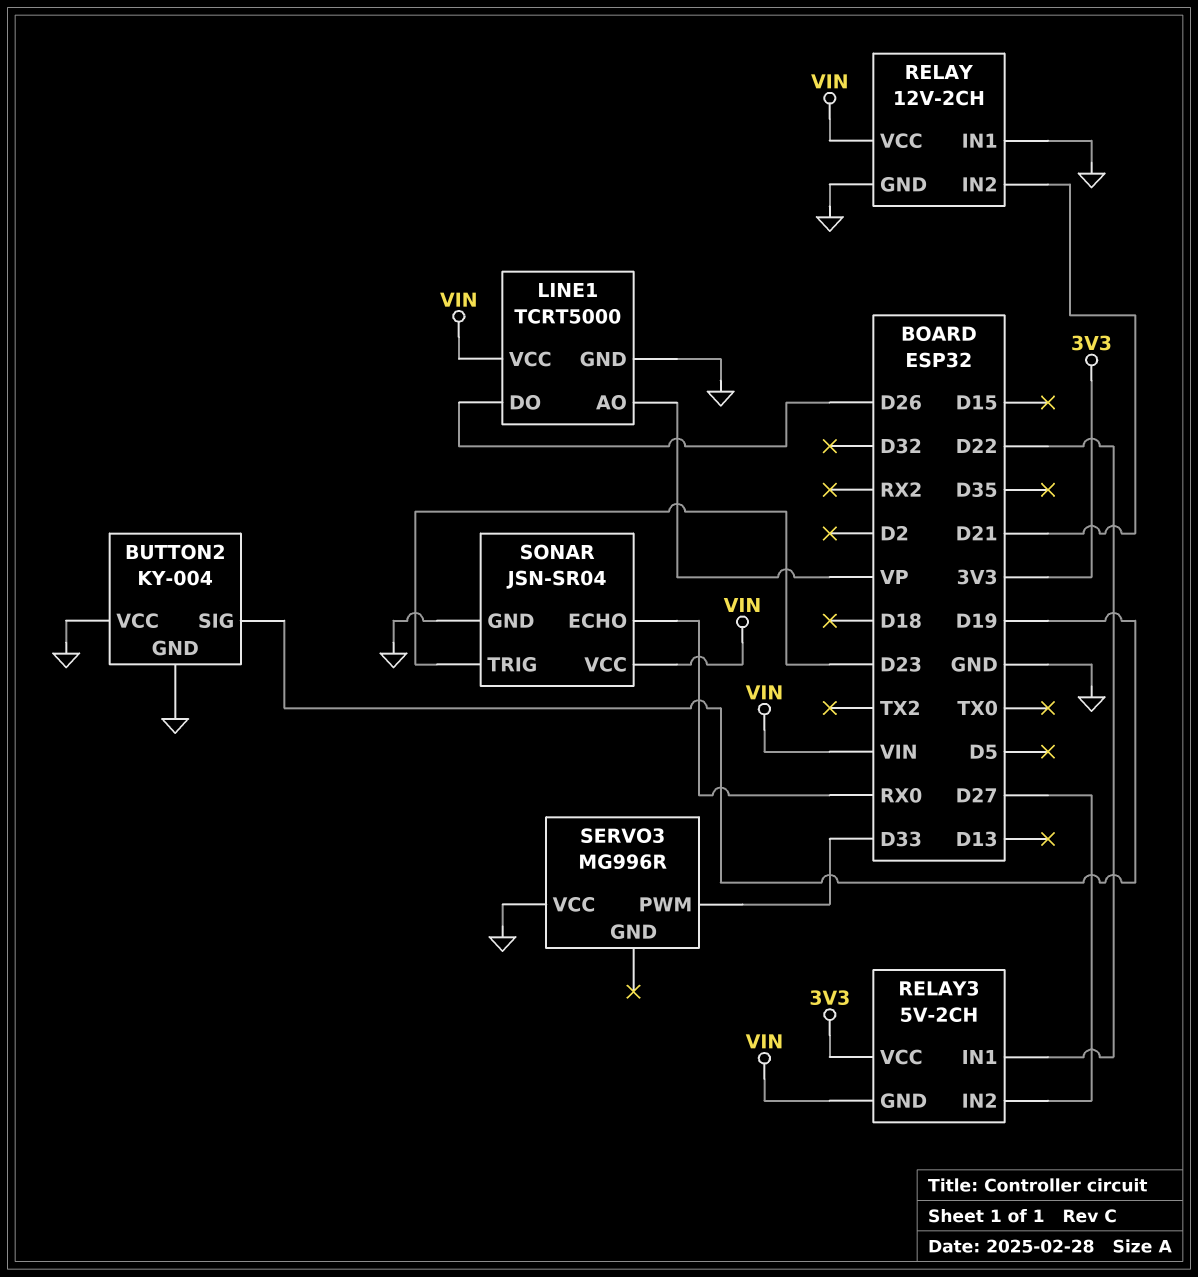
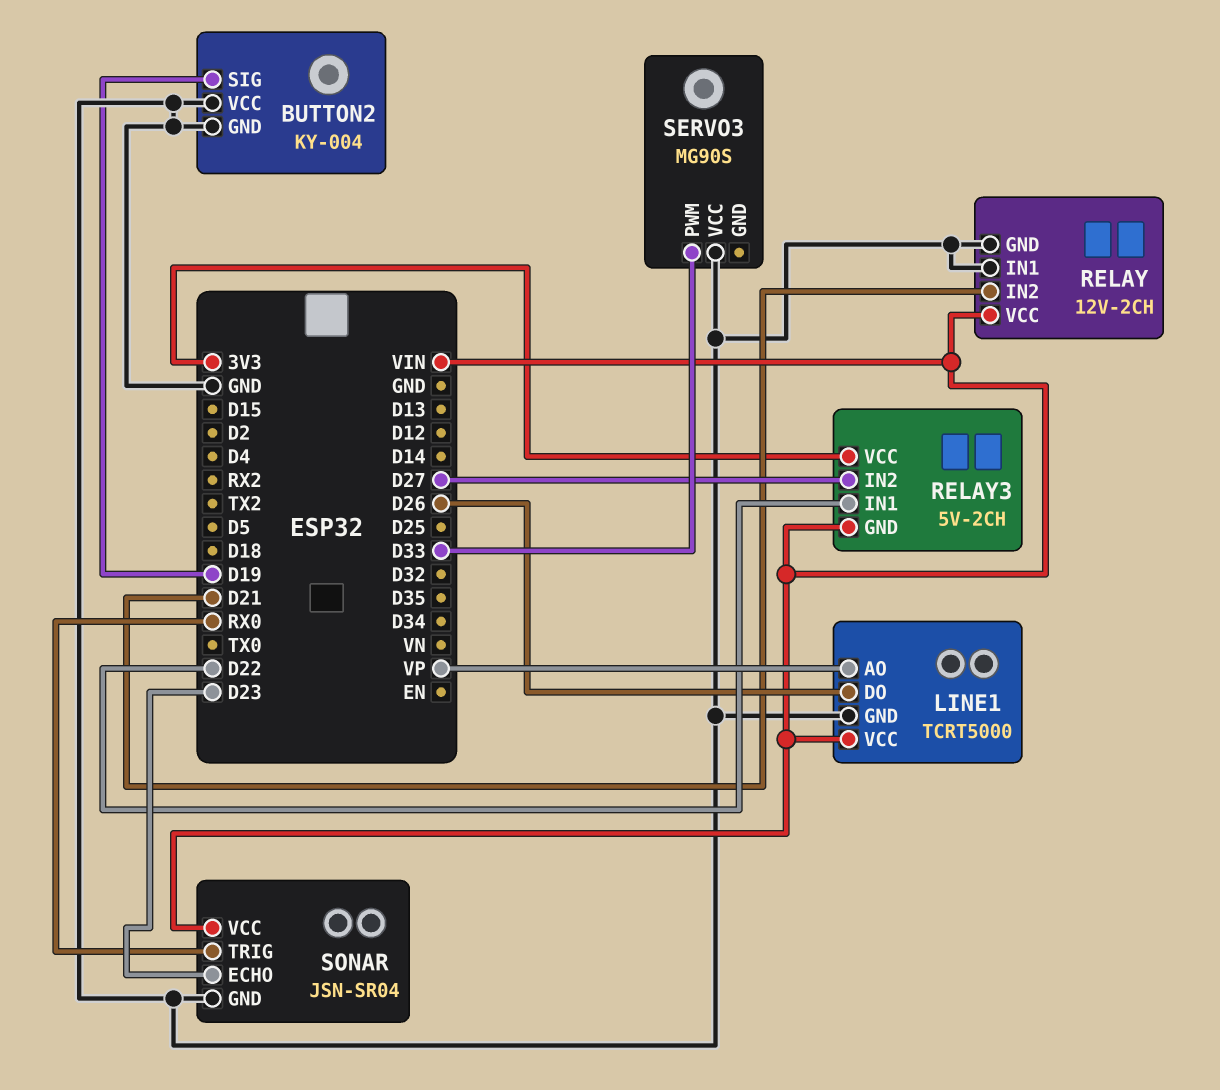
SERVO3: MG996R -> MG90S
SONAR pin ECHO: RX0 -> D23
SONAR pin TRIG: D23 -> RX0

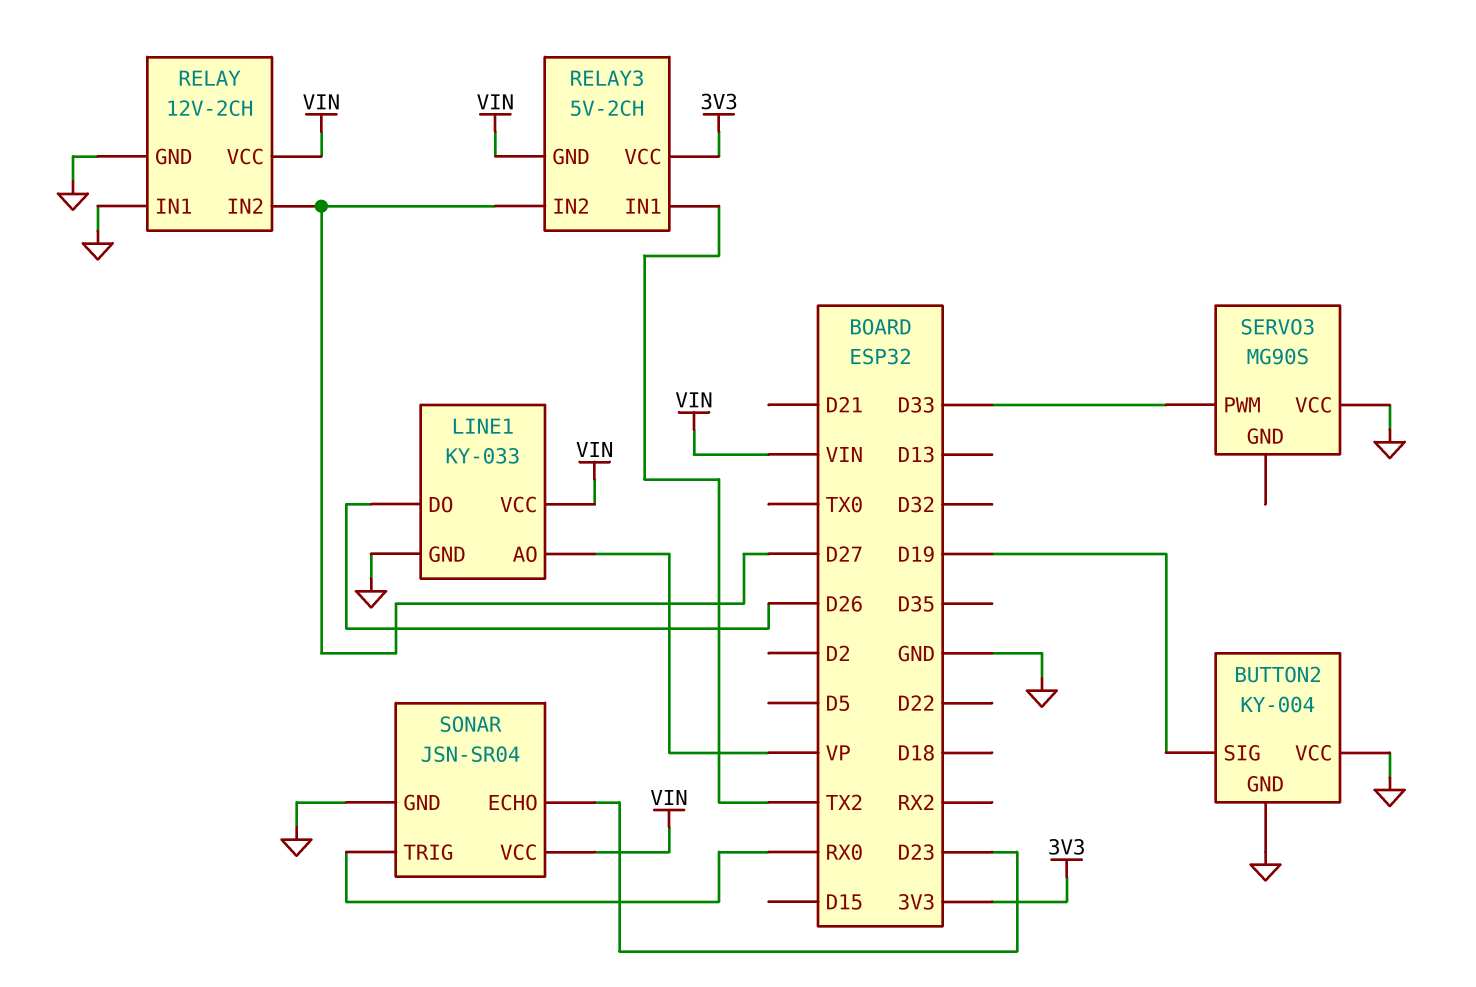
LINE1: TCRT5000 -> KY-033
RELAY pin IN2: D21 -> D27
RELAY3 pin IN1: D22 -> TX2

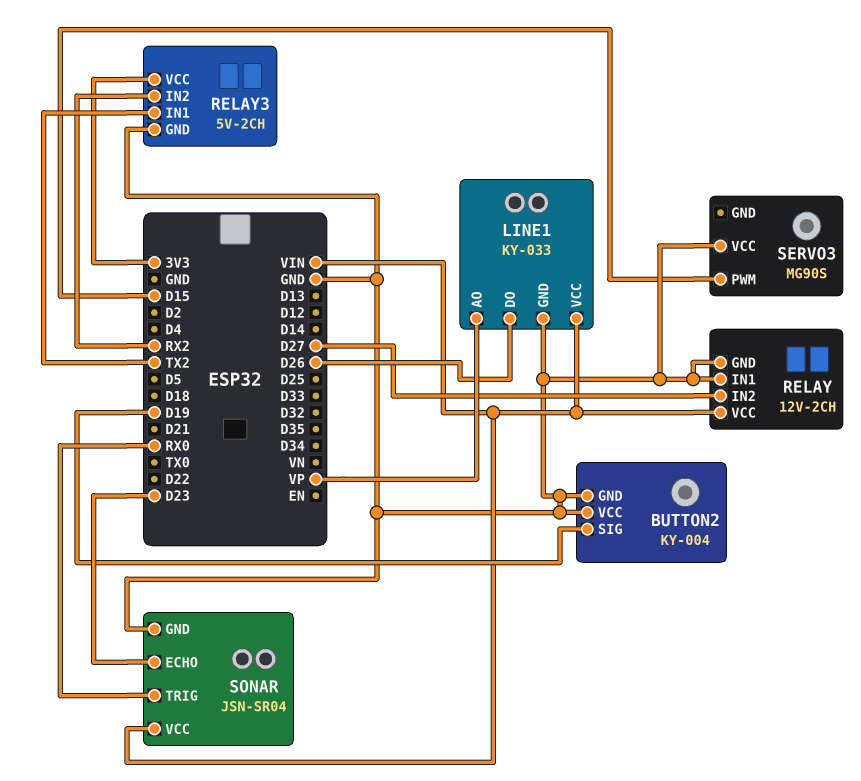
RELAY3 pin GND: VIN -> GND
RELAY3 pin IN2: D27 -> RX2
SERVO3 pin PWM: D33 -> D15

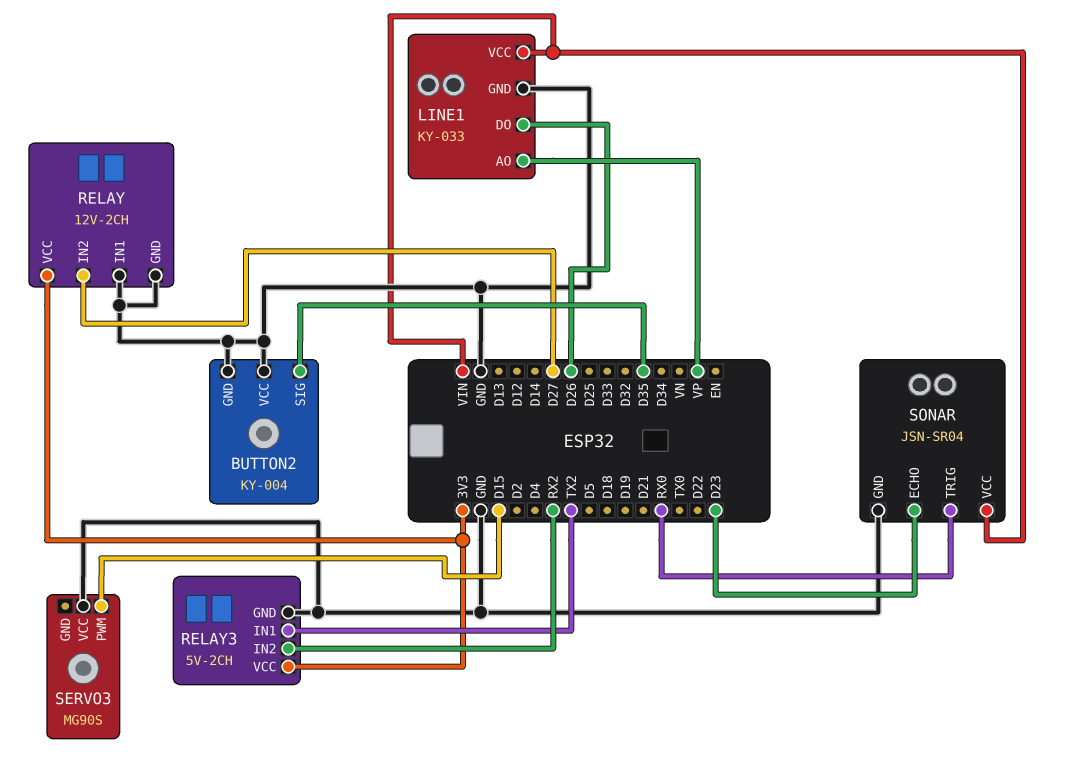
BUTTON2 pin SIG: D19 -> D35
RELAY pin VCC: VIN -> 3V3

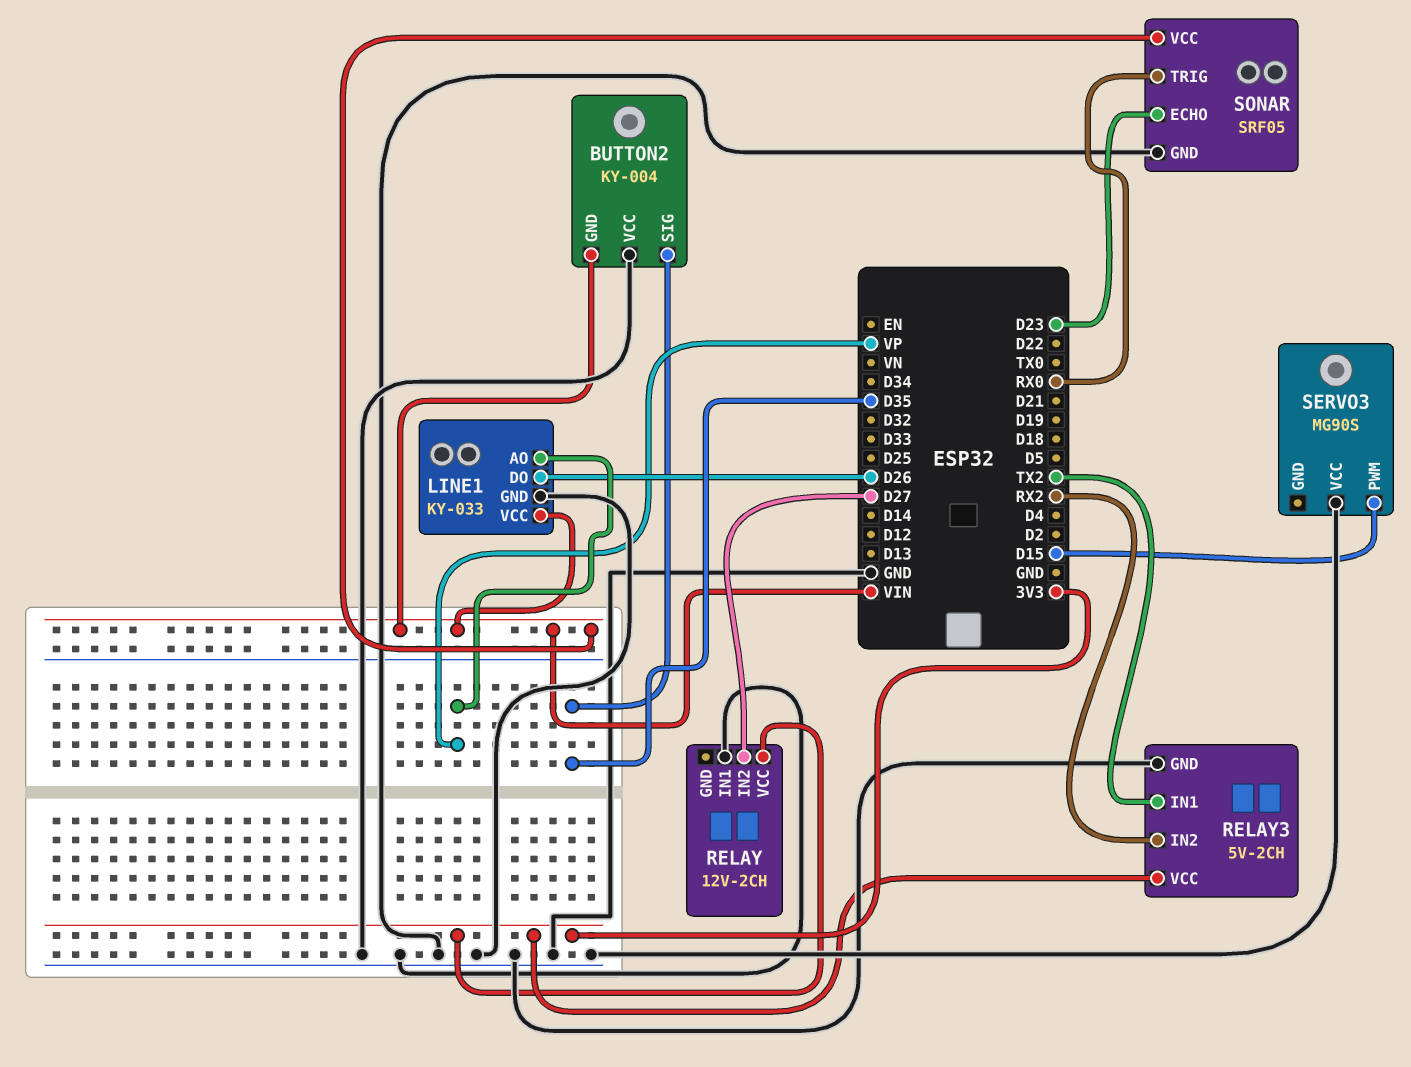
BUTTON2 pin GND: GND -> VIN
RELAY pin GND: GND -> none
SONAR: JSN-SR04 -> SRF05

